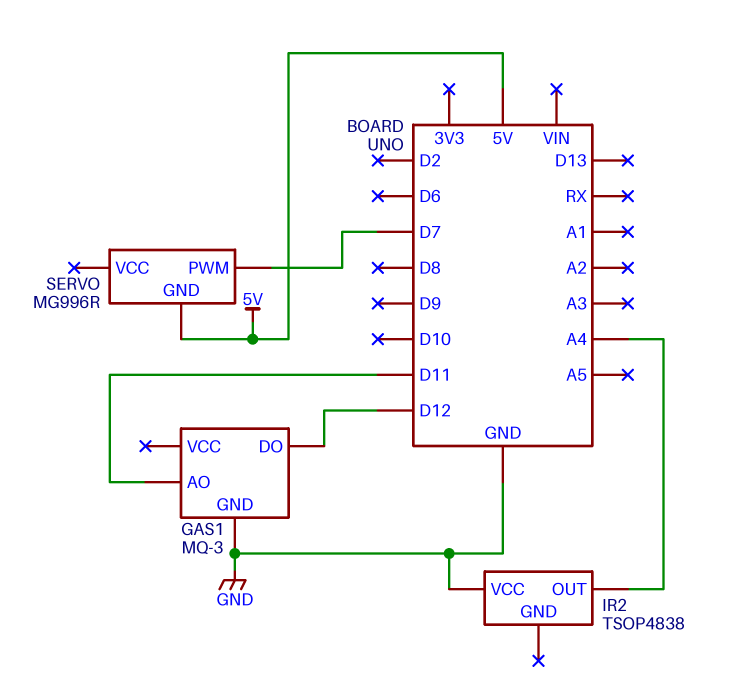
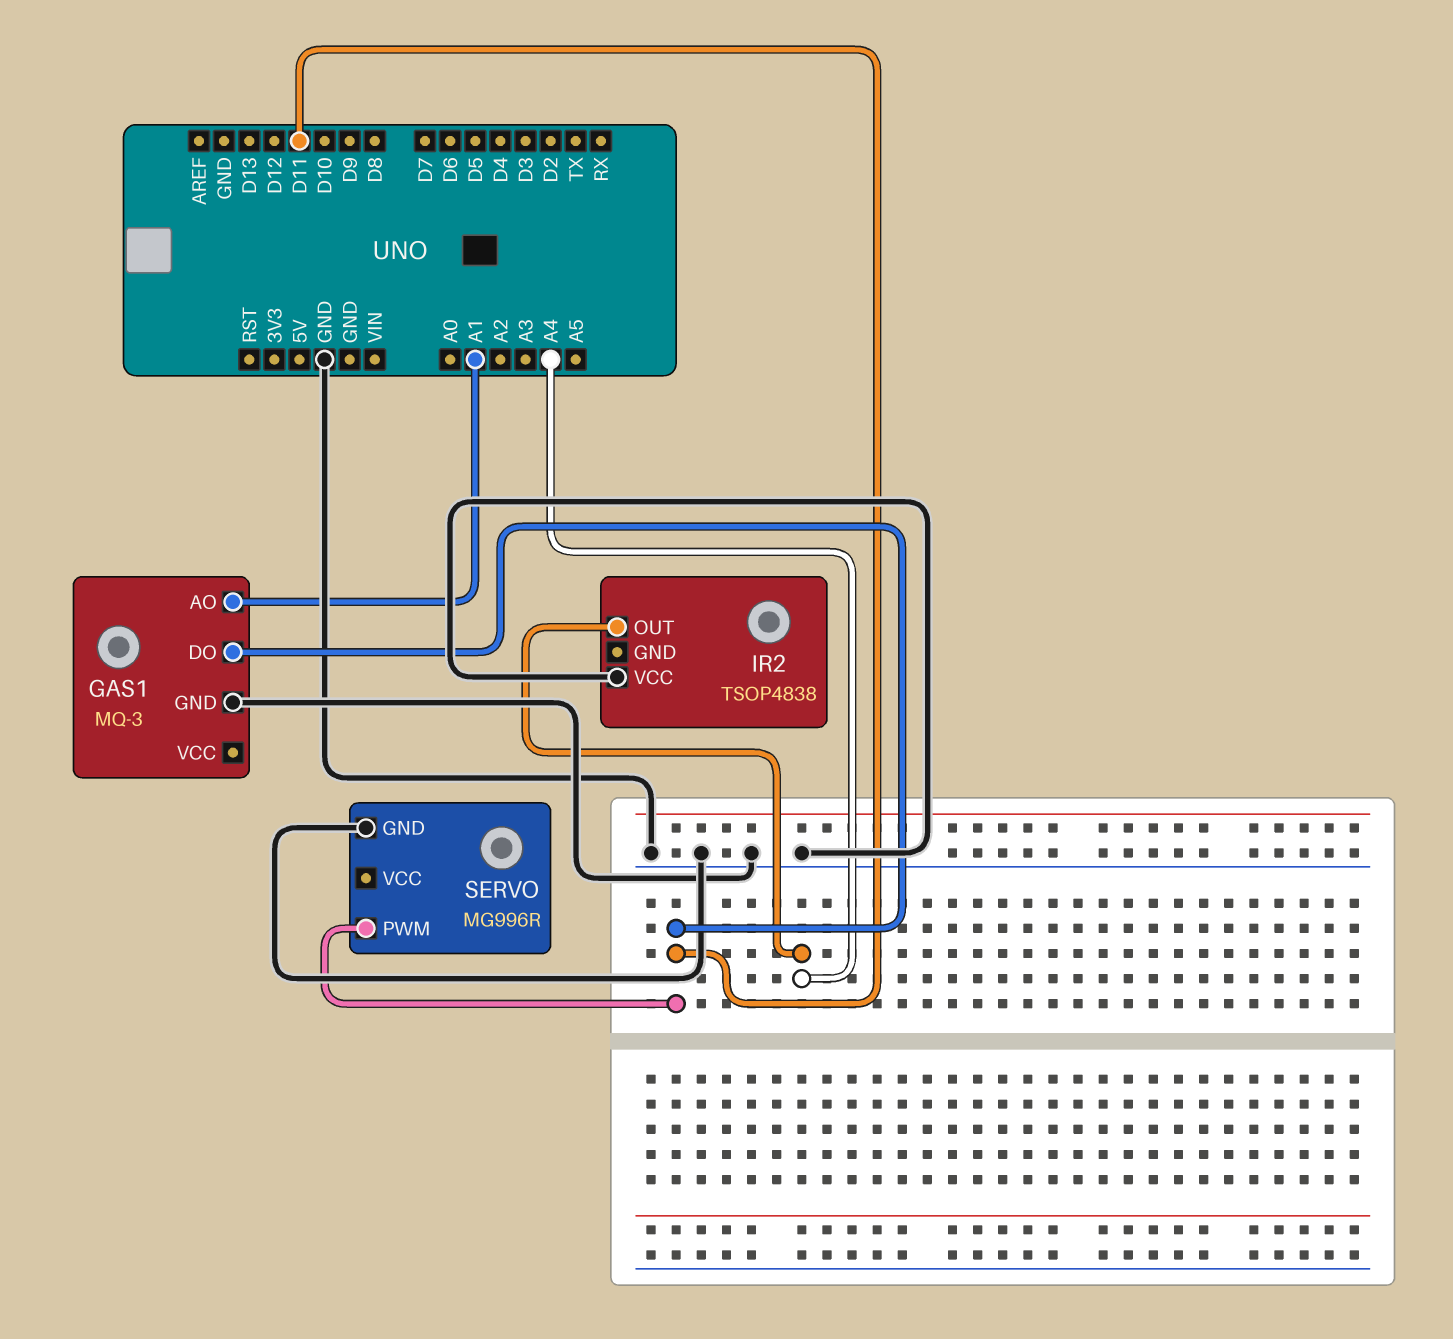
GAS1 pin AO: D11 -> A1
GAS1 pin DO: D12 -> D11
SERVO pin GND: 5V -> GND
SERVO pin PWM: D7 -> D11

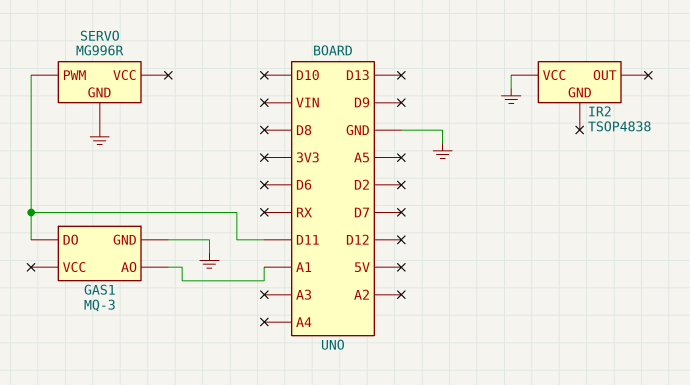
IR2 pin OUT: A4 -> none

